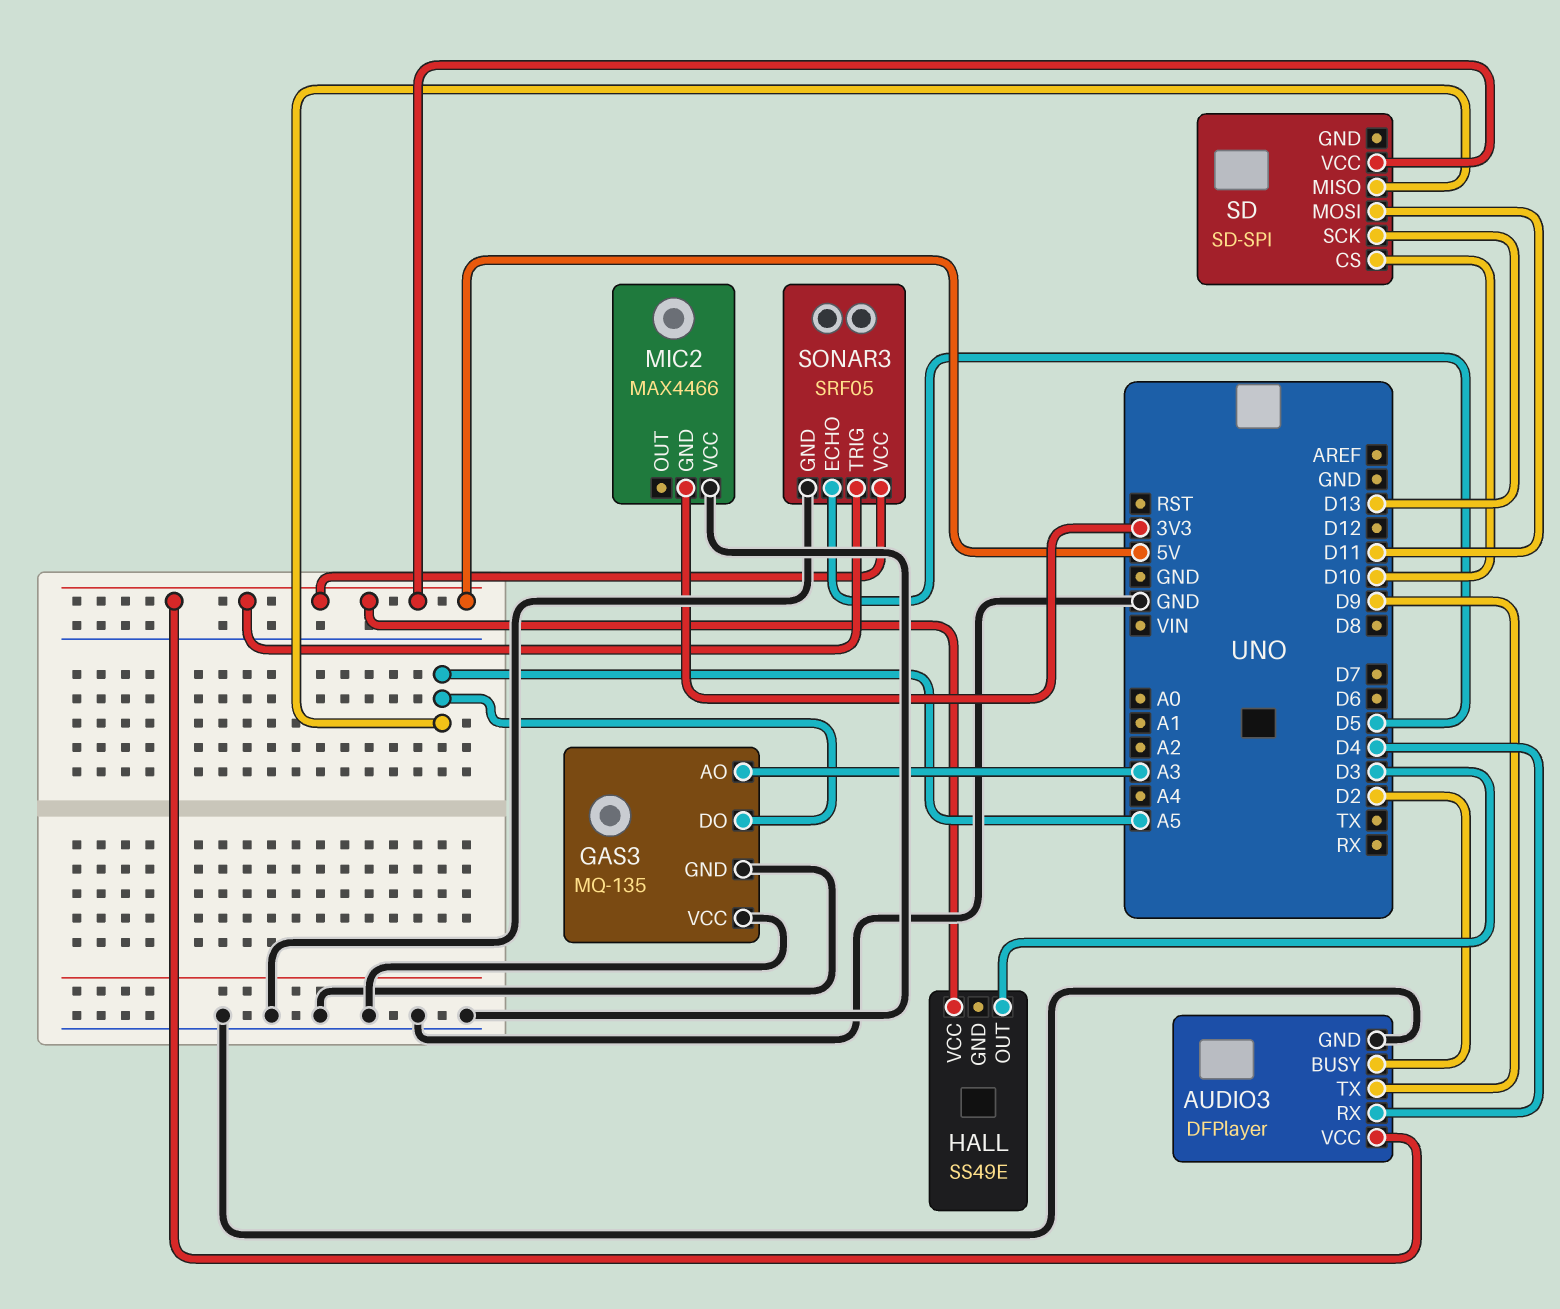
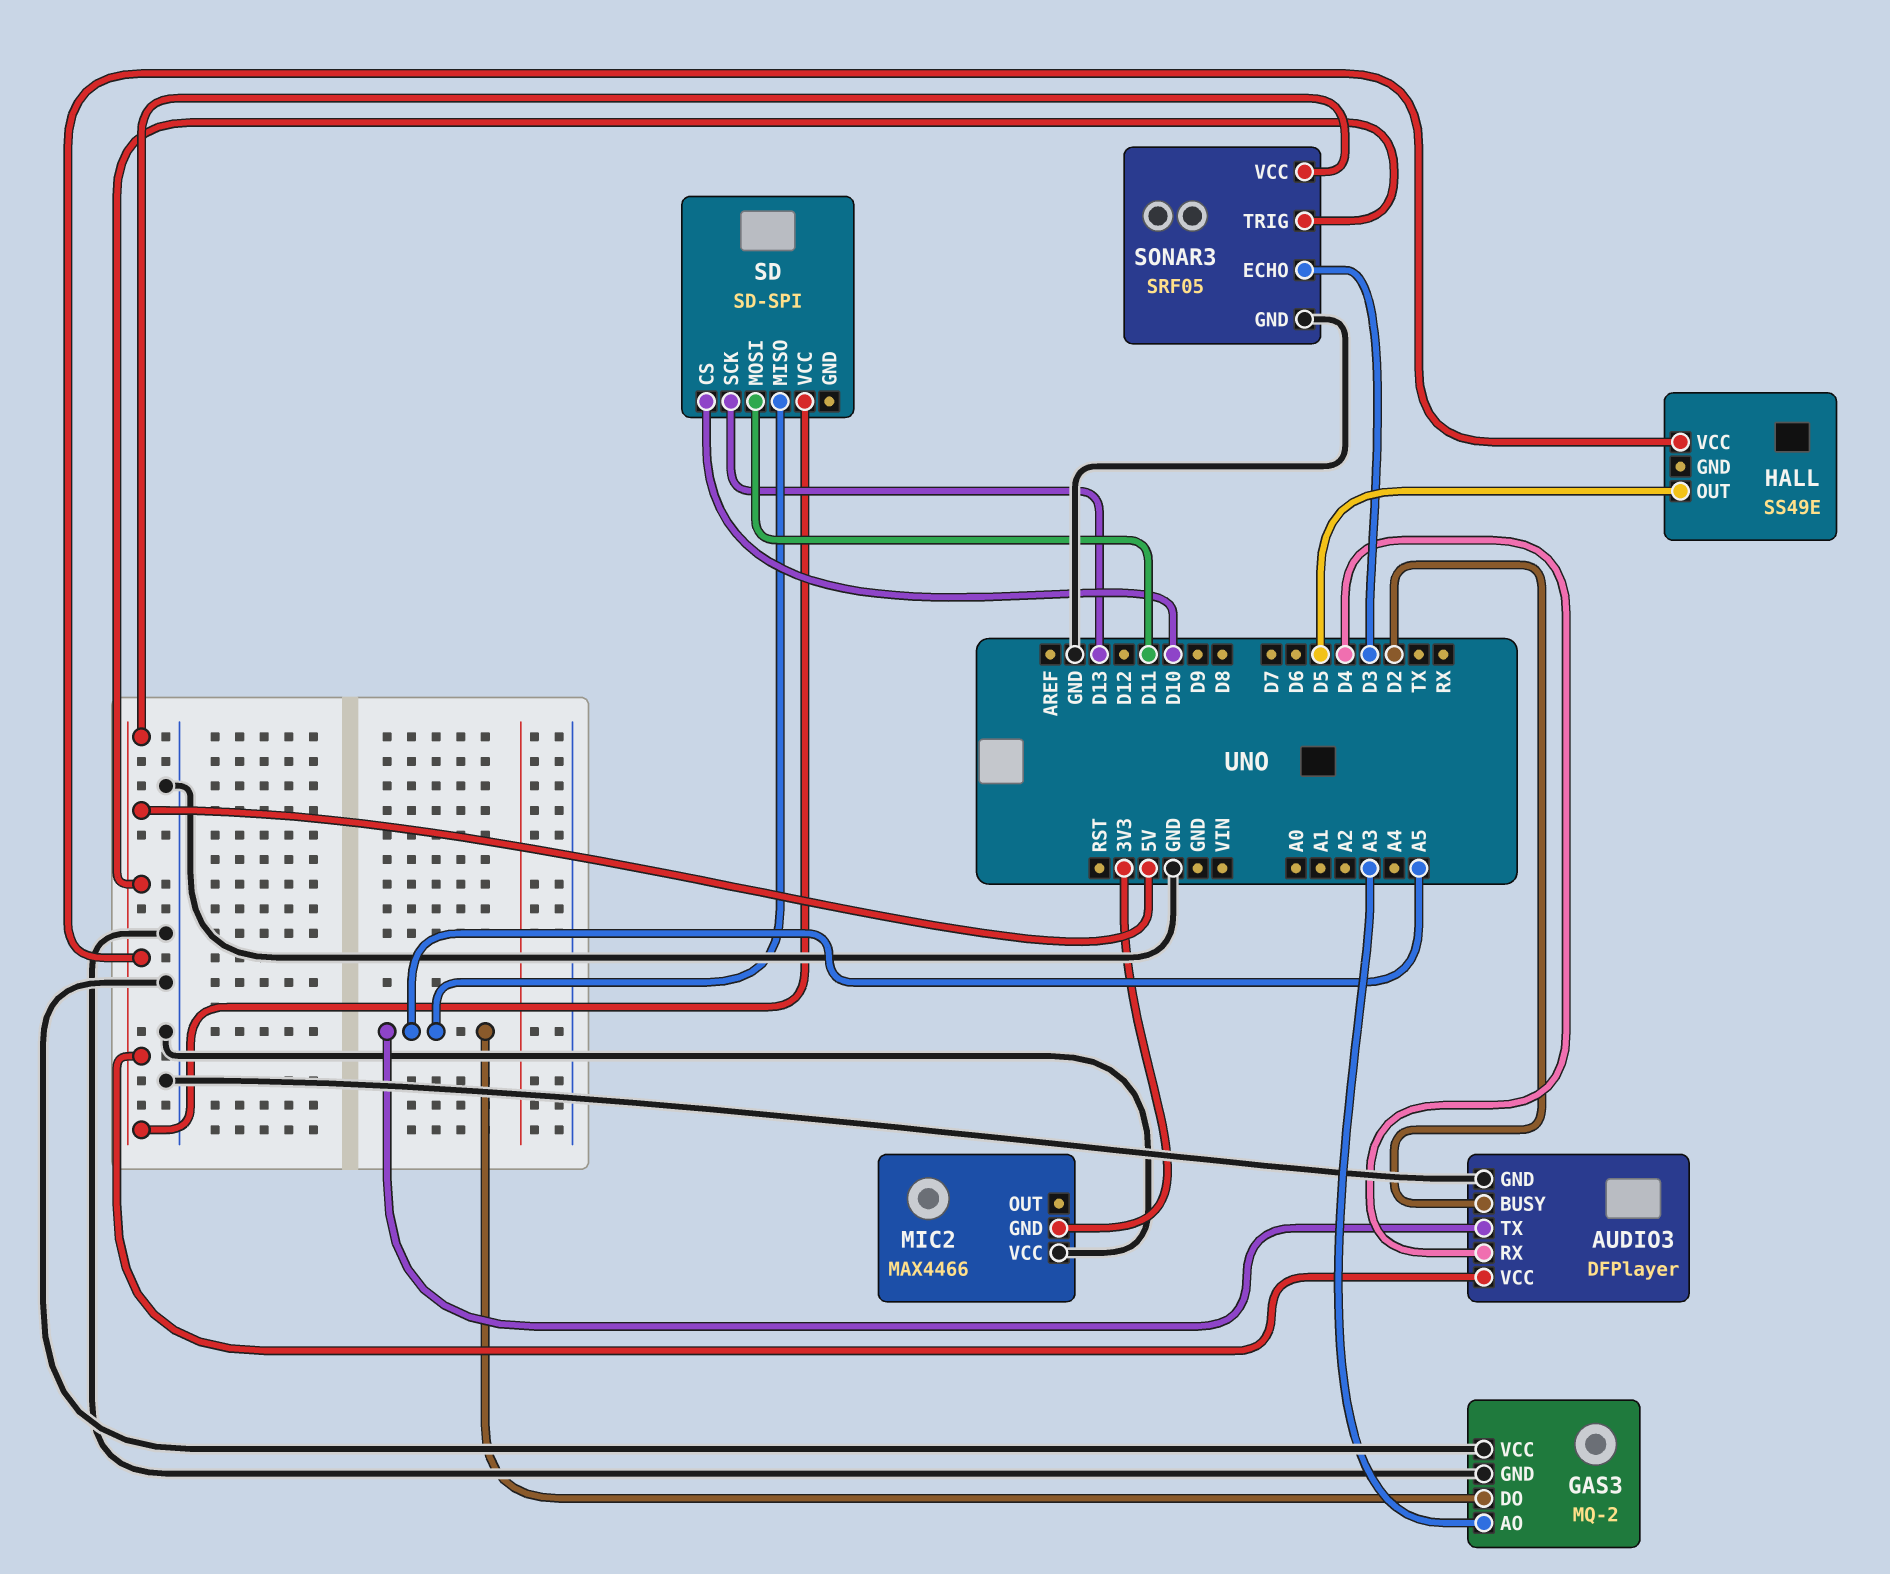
AUDIO3 pin TX: D9 -> A5
GAS3: MQ-135 -> MQ-2
HALL pin OUT: D3 -> D5
SONAR3 pin ECHO: D5 -> D3

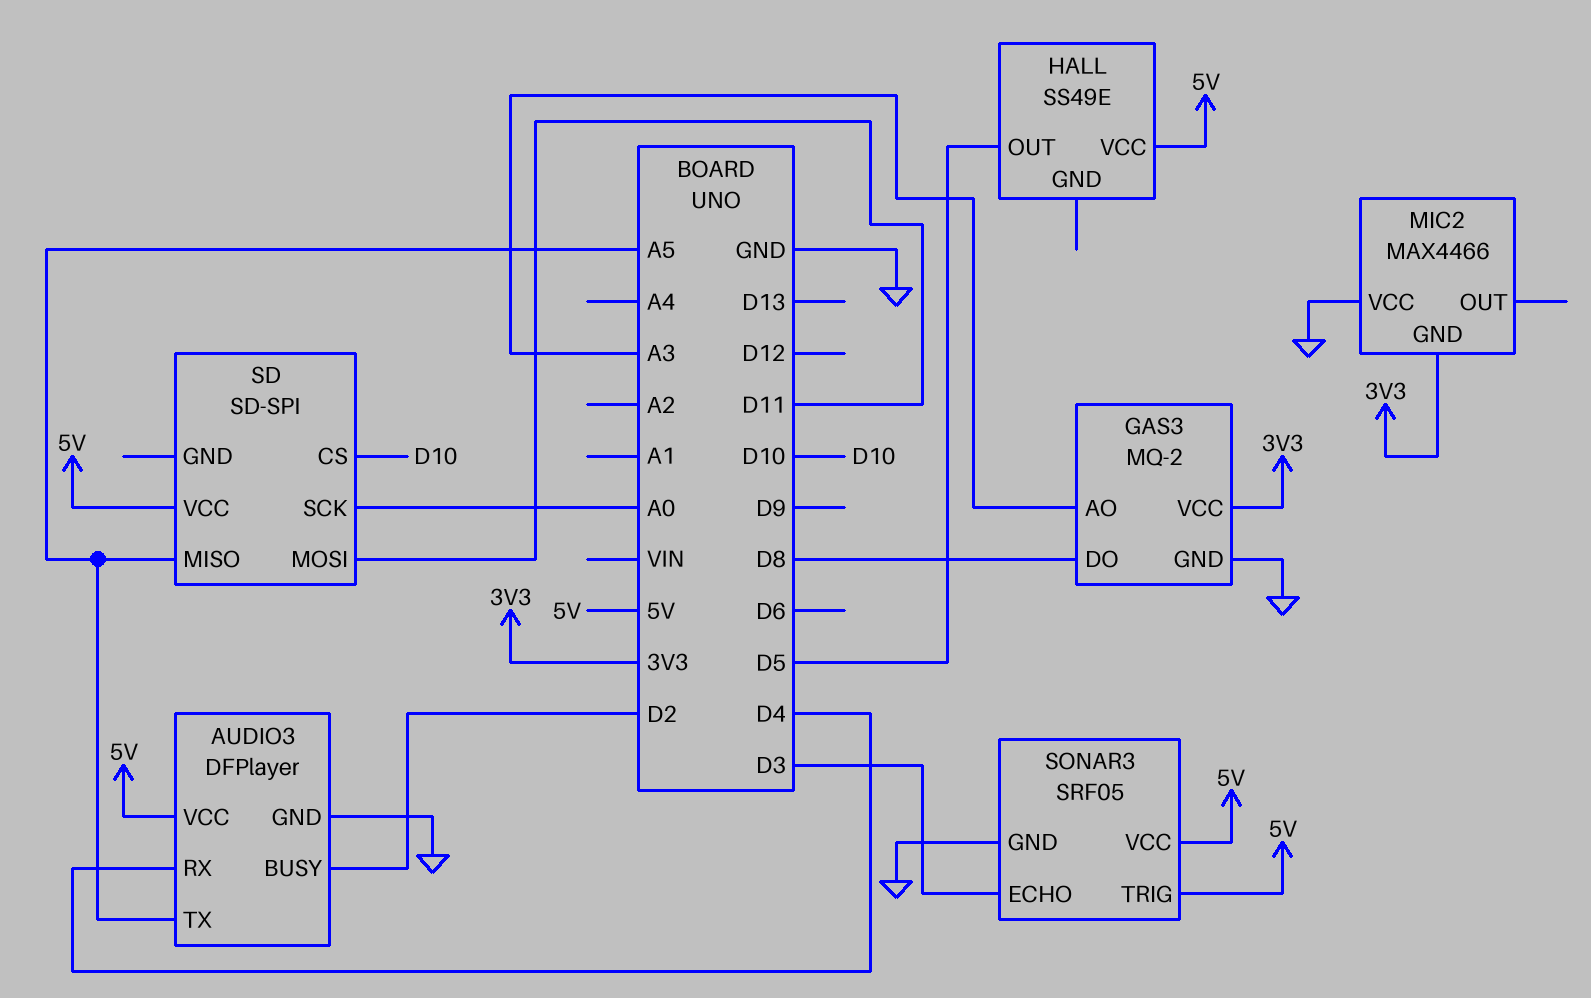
GAS3 pin DO: A5 -> D8
GAS3 pin VCC: GND -> 3V3
SD pin SCK: D13 -> A0

